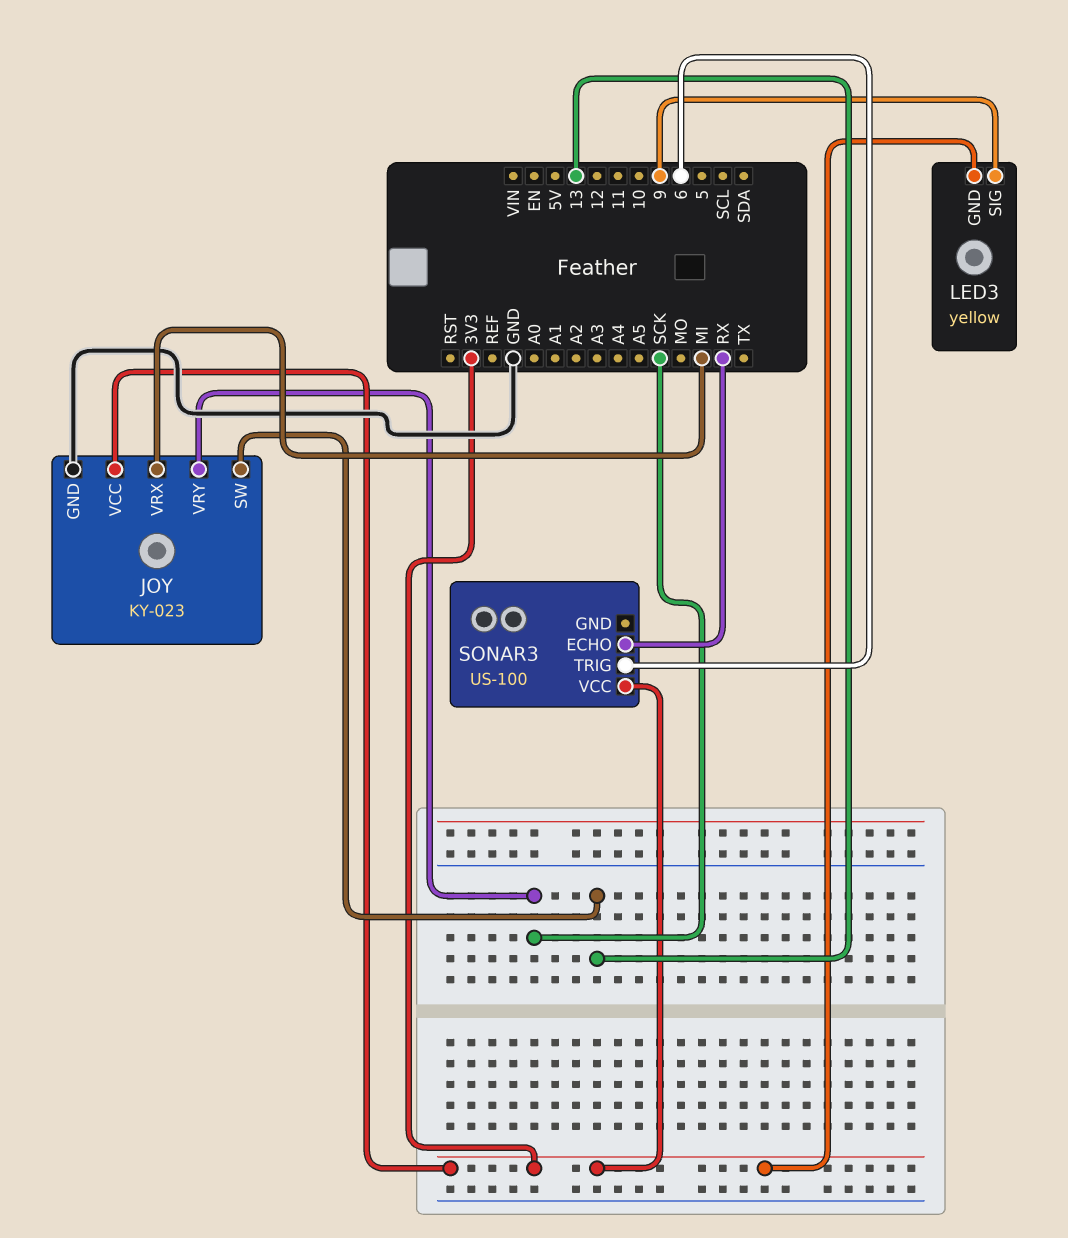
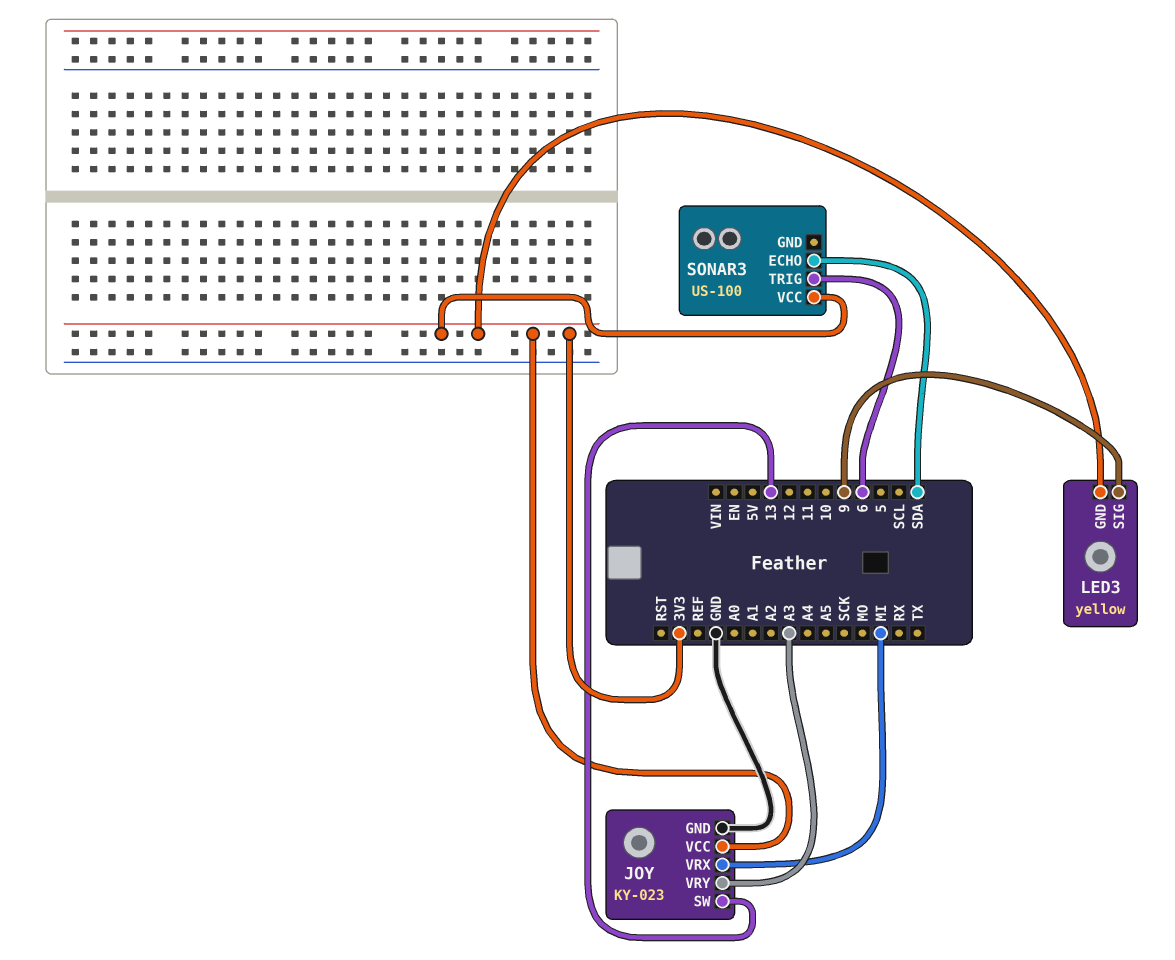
JOY pin VRY: SCK -> A3
SONAR3 pin ECHO: RX -> SDA

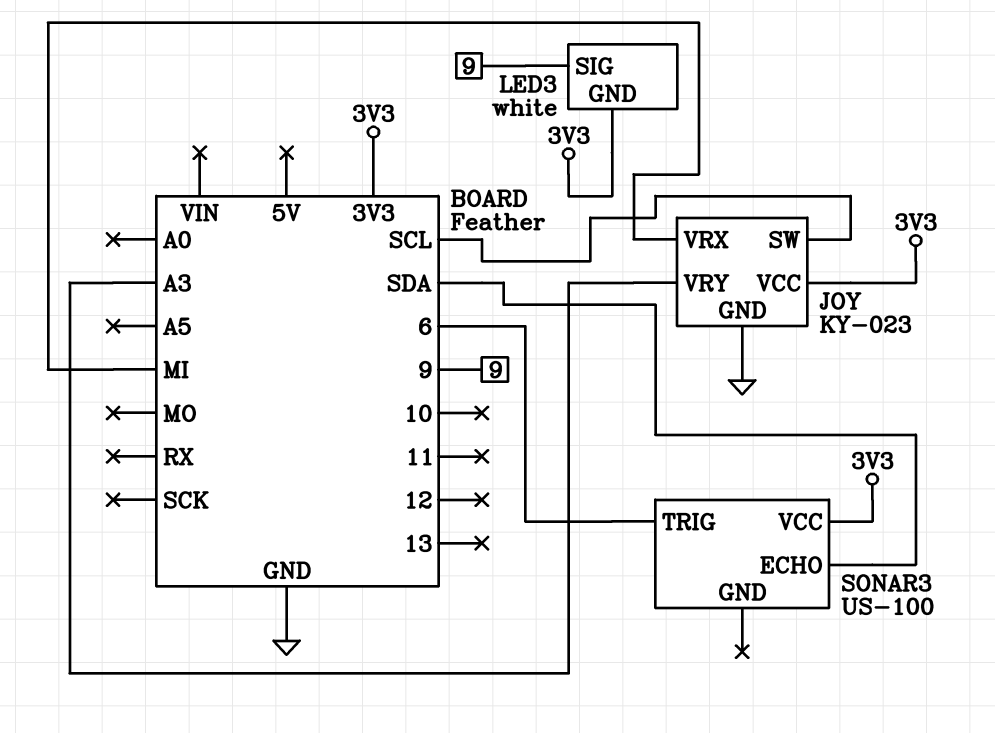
JOY pin SW: 13 -> SCL
LED3: yellow -> white

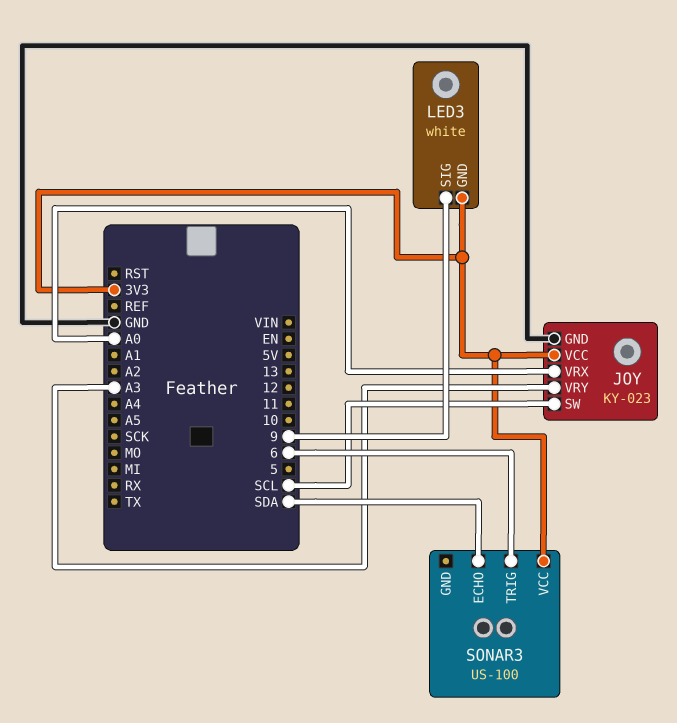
JOY pin VRX: MI -> A0

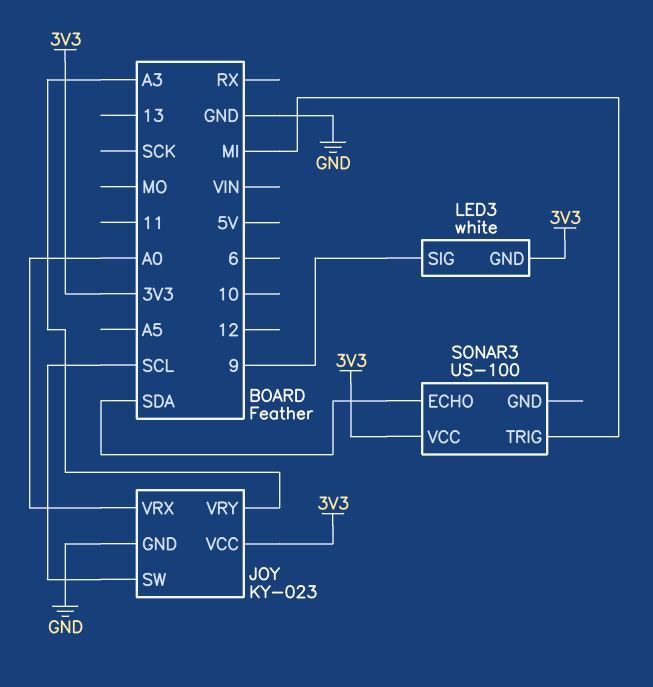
SONAR3 pin TRIG: 6 -> MI

